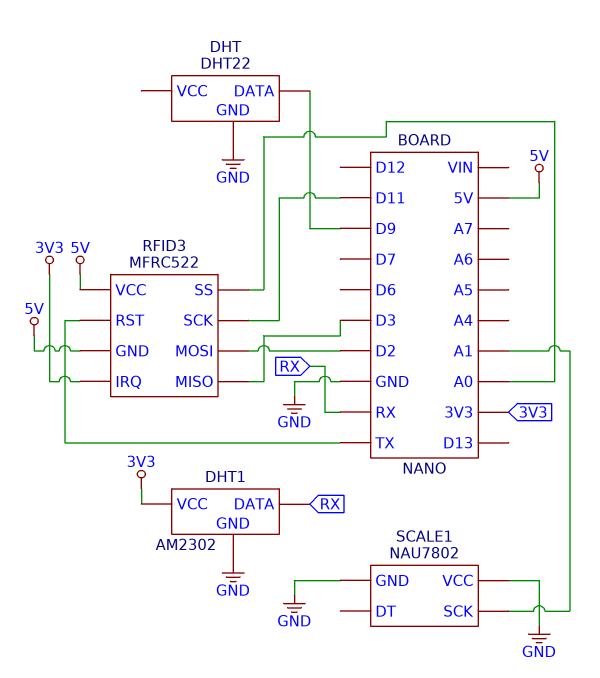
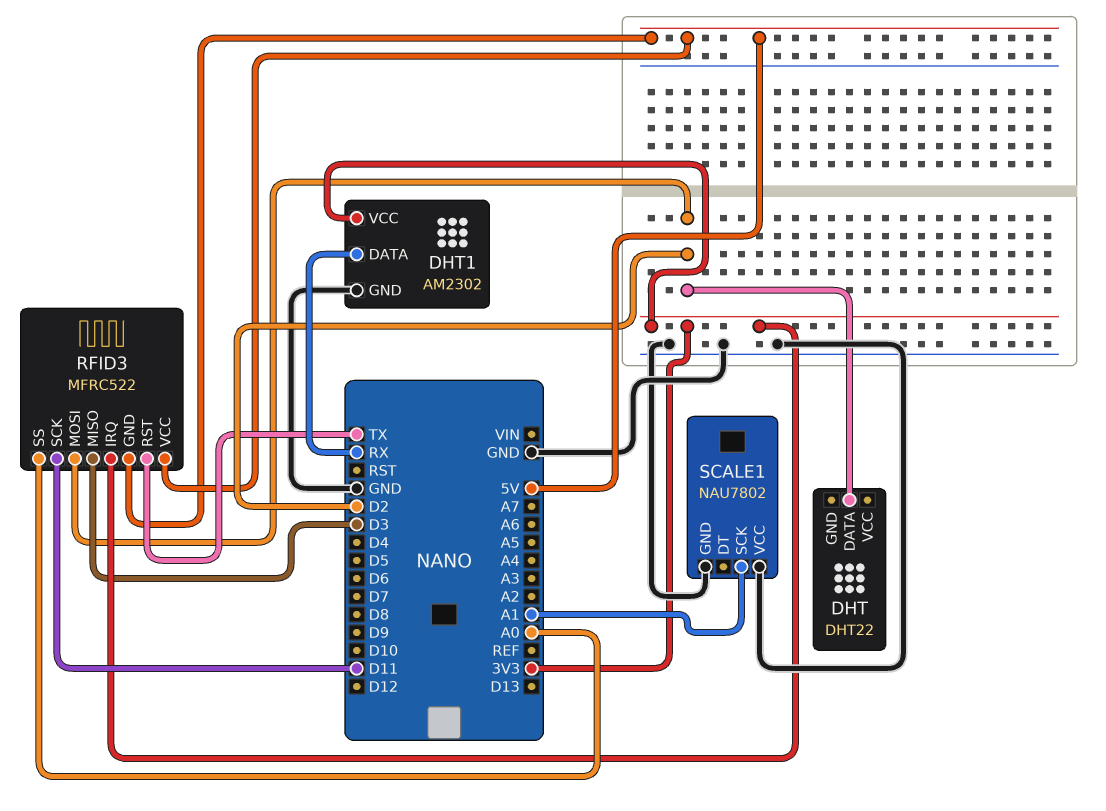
DHT pin DATA: D9 -> D2
DHT pin GND: GND -> none

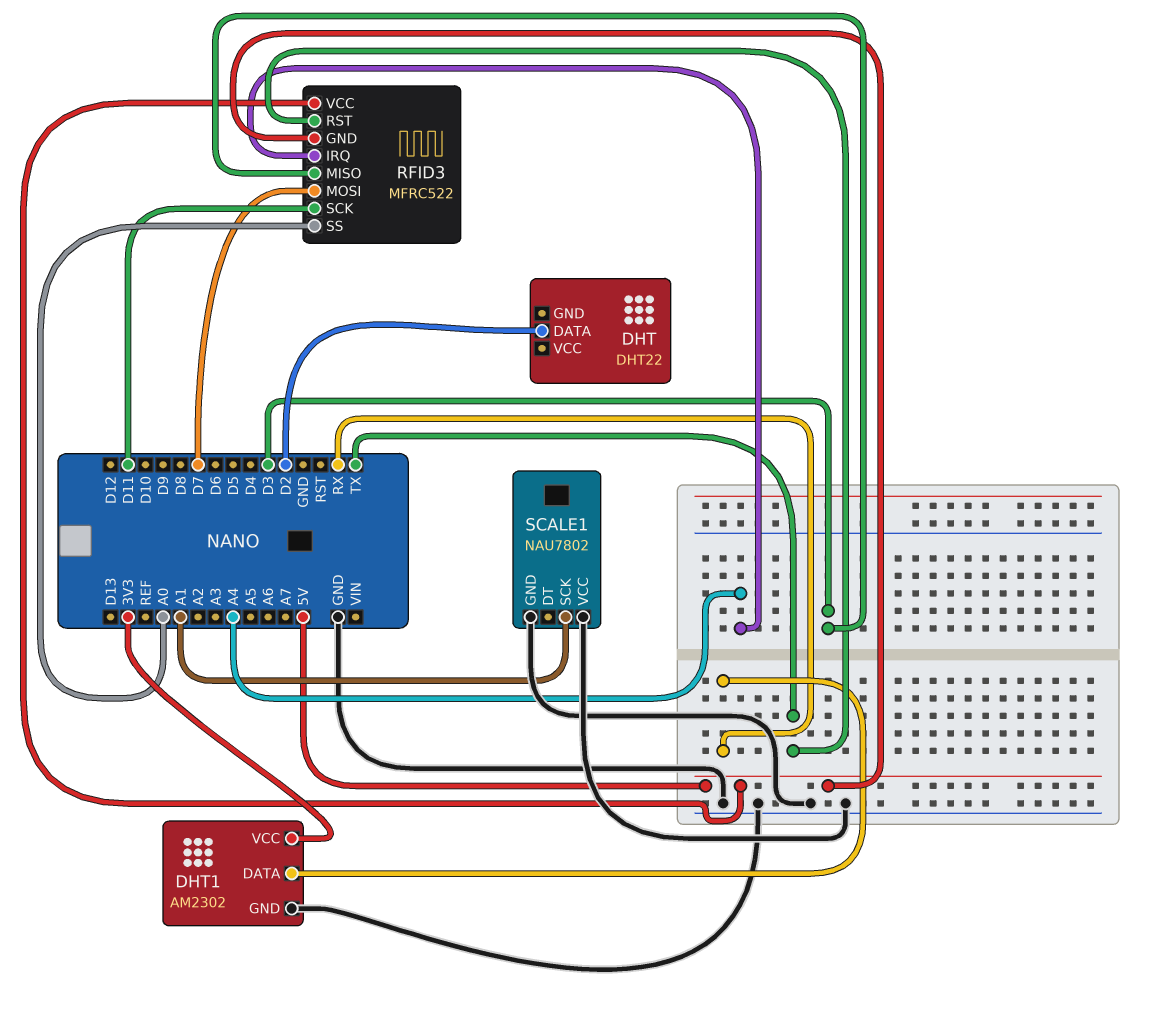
RFID3 pin IRQ: 3V3 -> A4
RFID3 pin MOSI: D2 -> D7

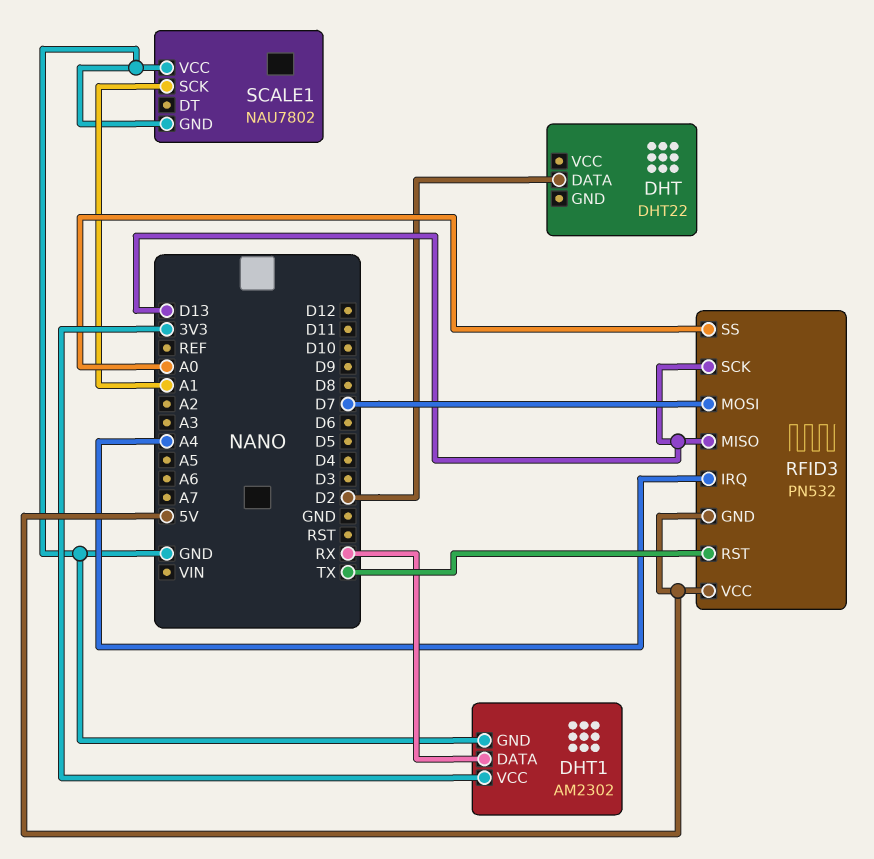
RFID3: MFRC522 -> PN532
RFID3 pin MISO: D3 -> D13
RFID3 pin SCK: D11 -> D13

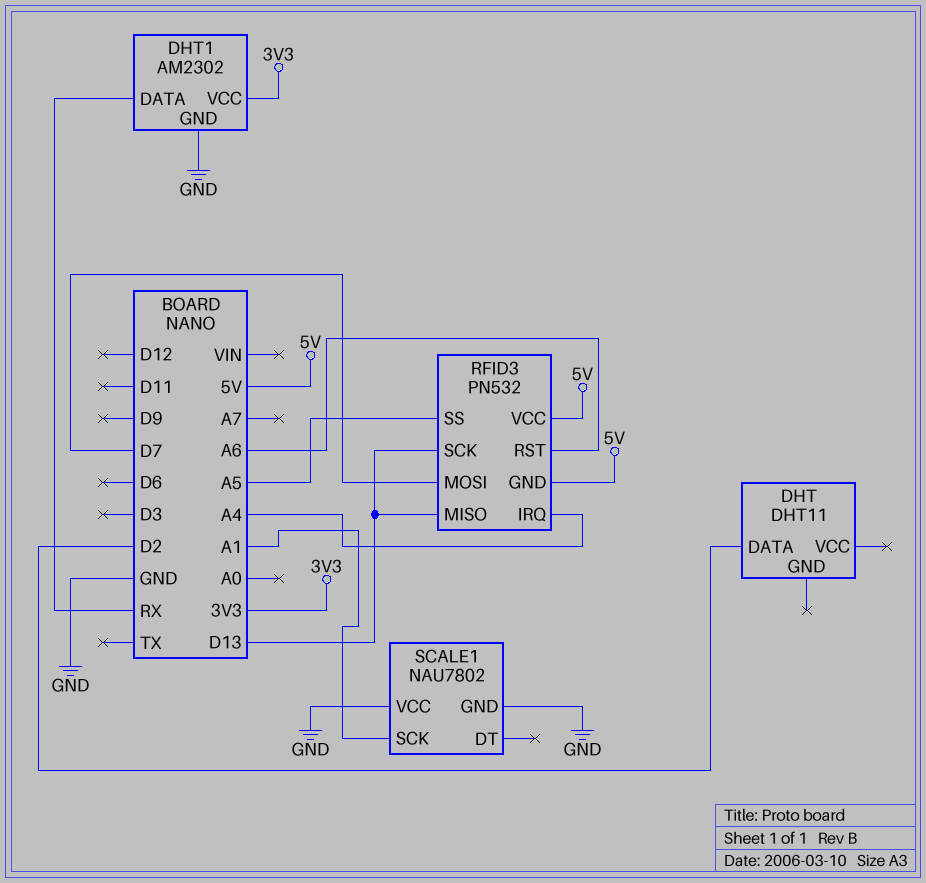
DHT: DHT22 -> DHT11
RFID3 pin RST: TX -> A6
RFID3 pin SS: A0 -> A5

